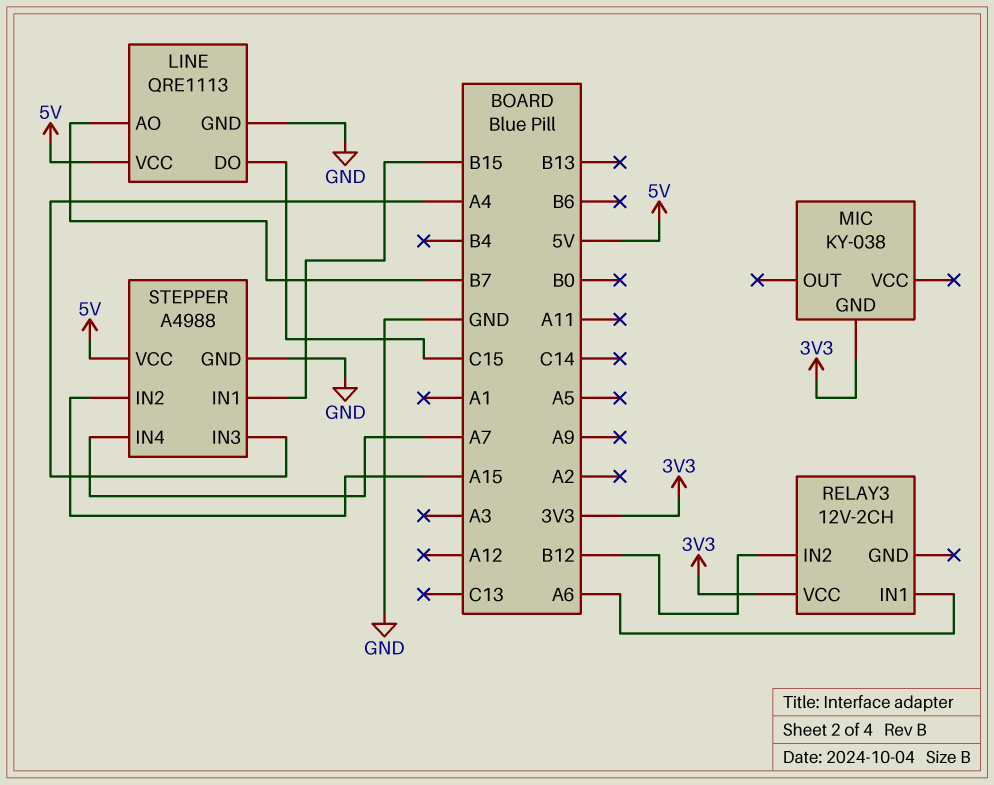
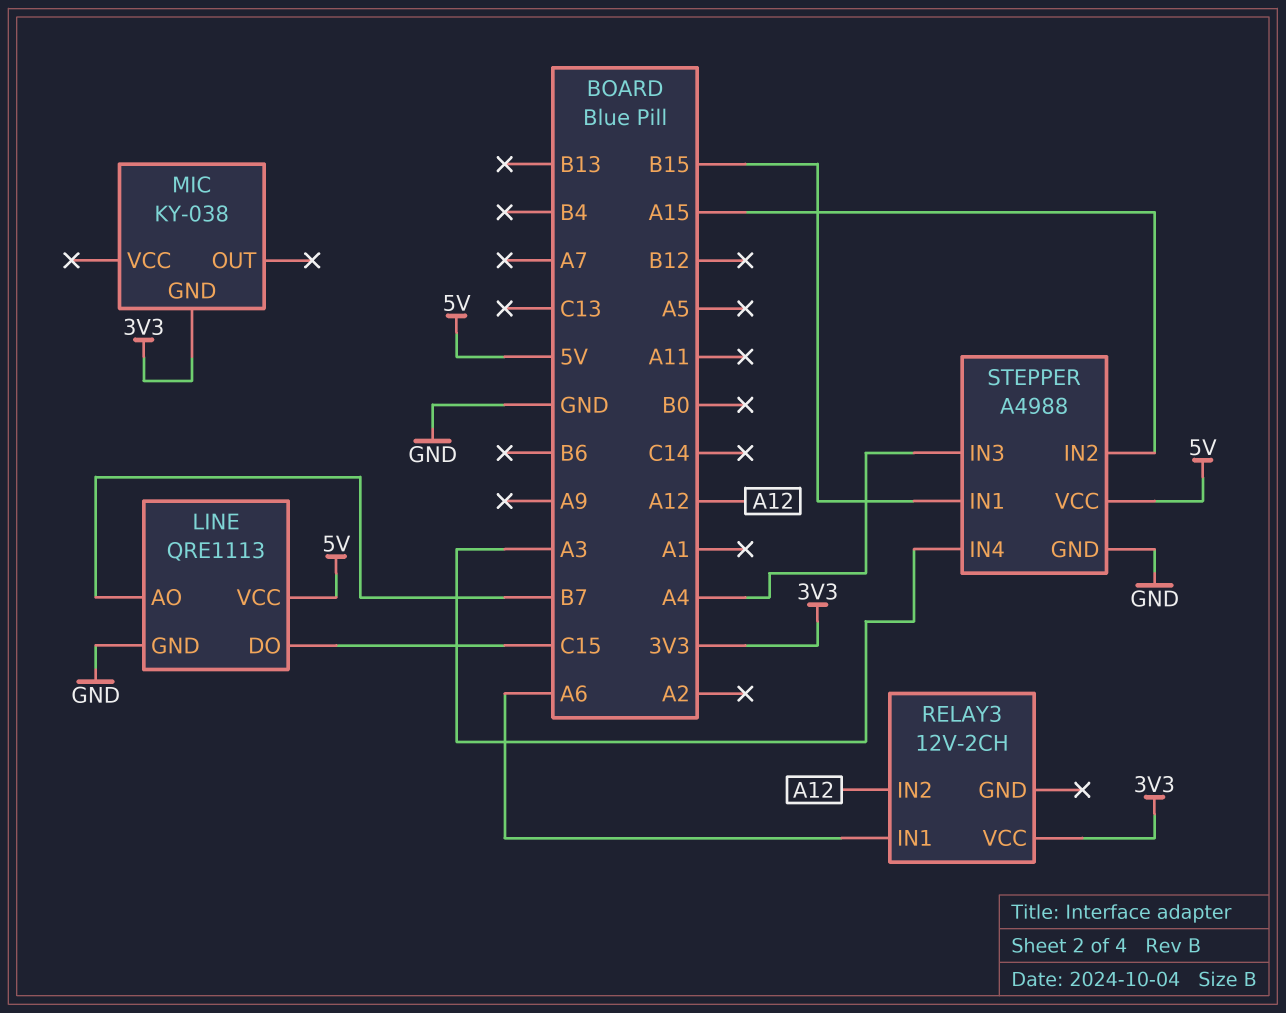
RELAY3 pin IN2: B12 -> A12
STEPPER pin IN4: A7 -> A3

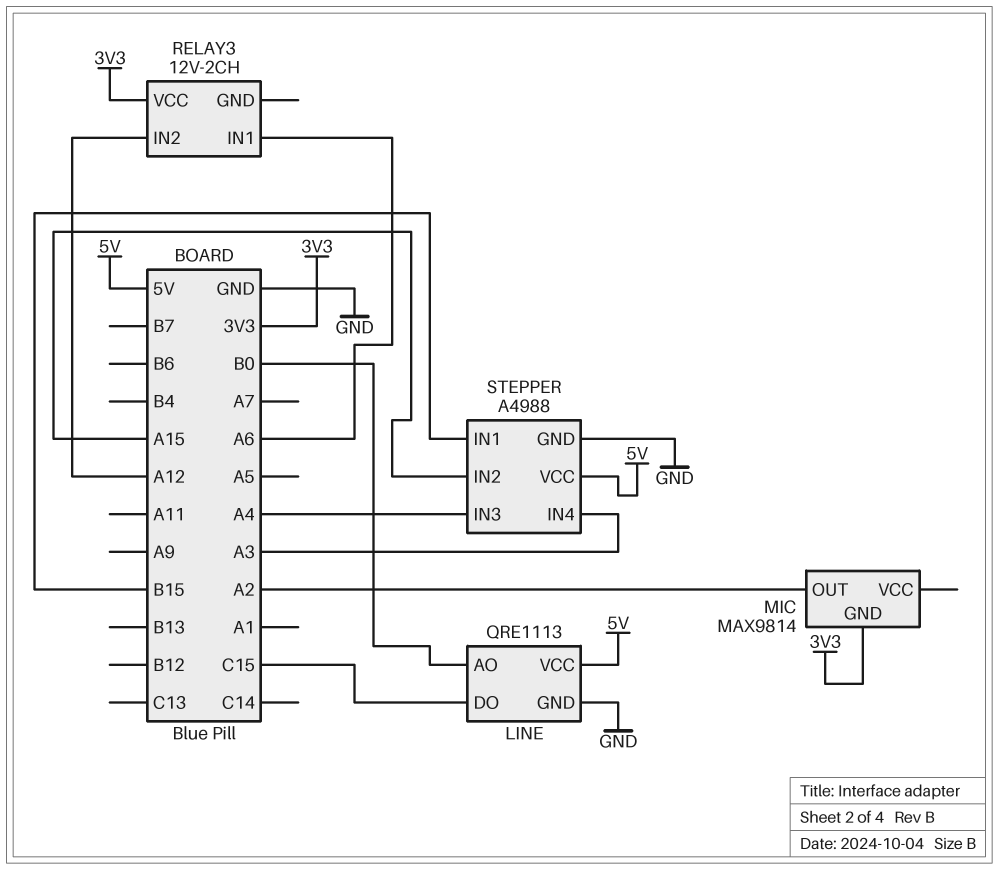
LINE pin AO: B7 -> B0
MIC: KY-038 -> MAX9814
MIC pin OUT: none -> A2

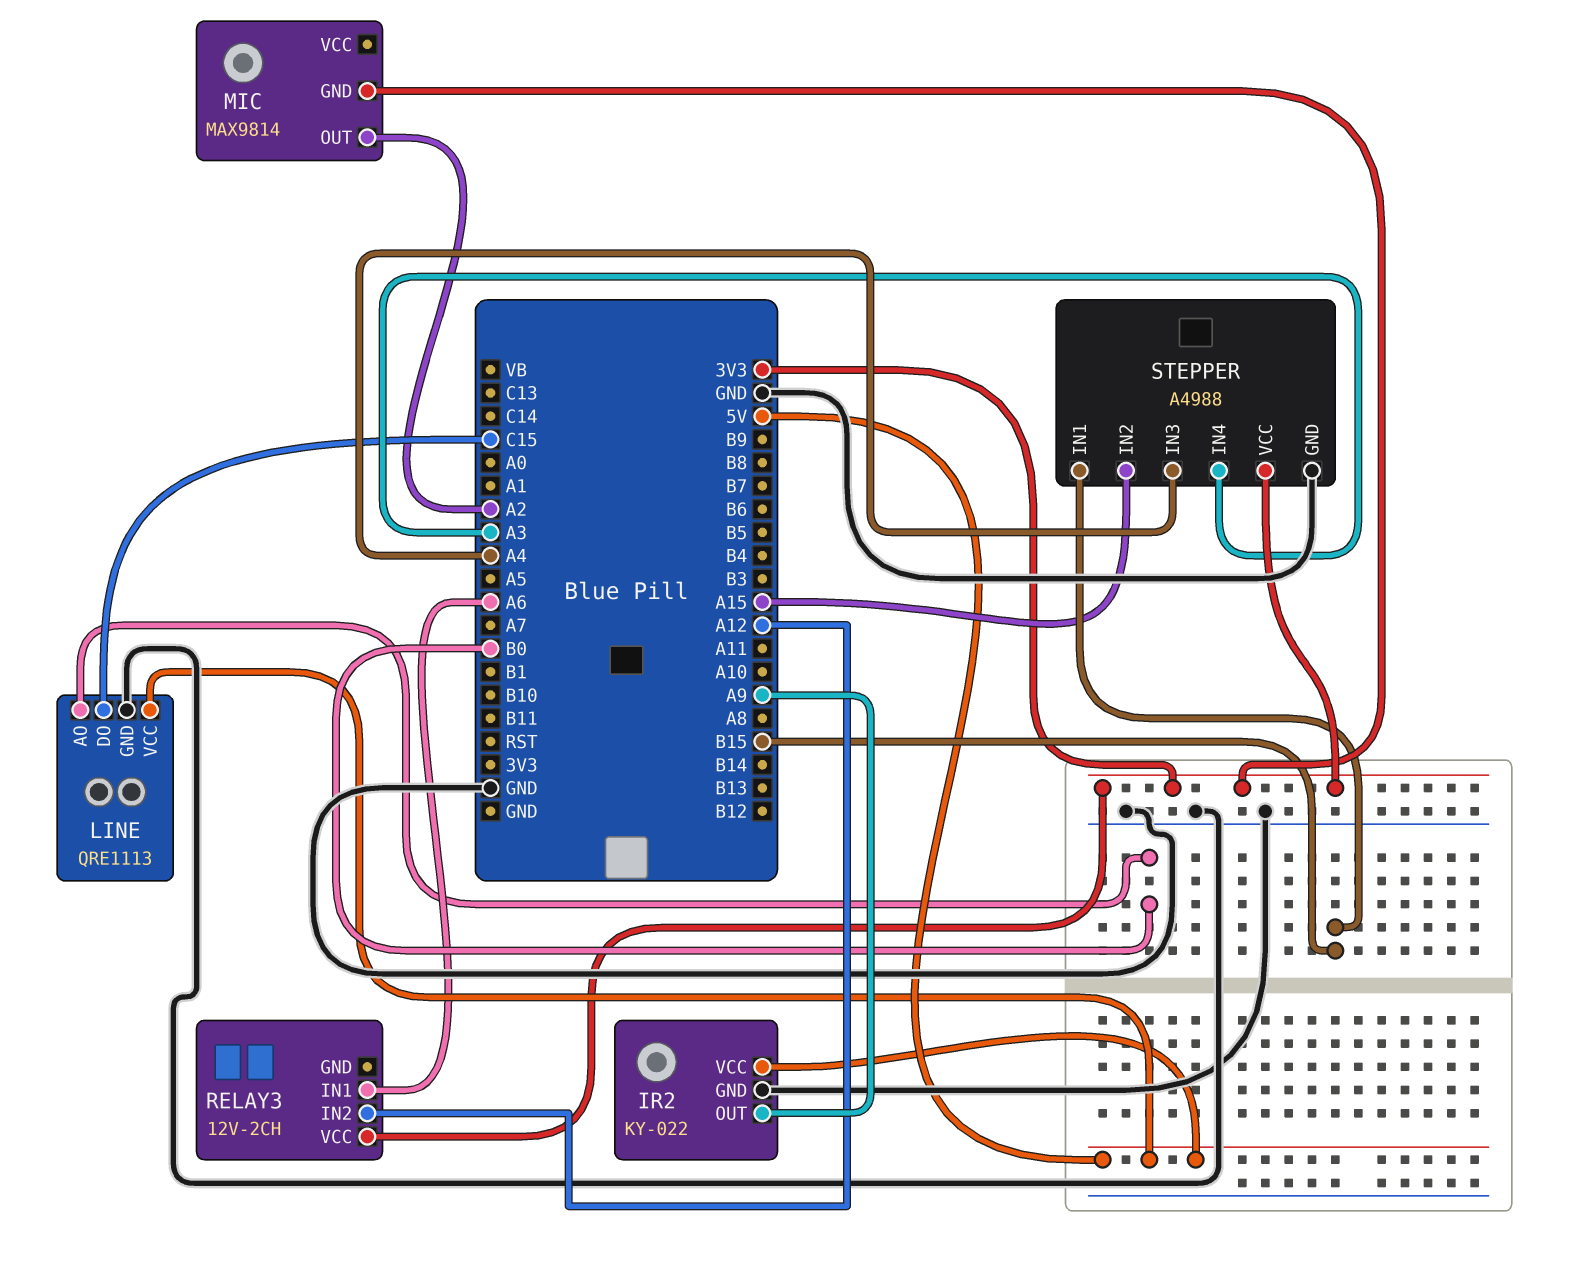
IR2: none -> KY-022
IR2 pin GND: none -> GND
IR2 pin OUT: none -> A9
IR2 pin VCC: none -> 5V
STEPPER pin VCC: 5V -> 3V3

